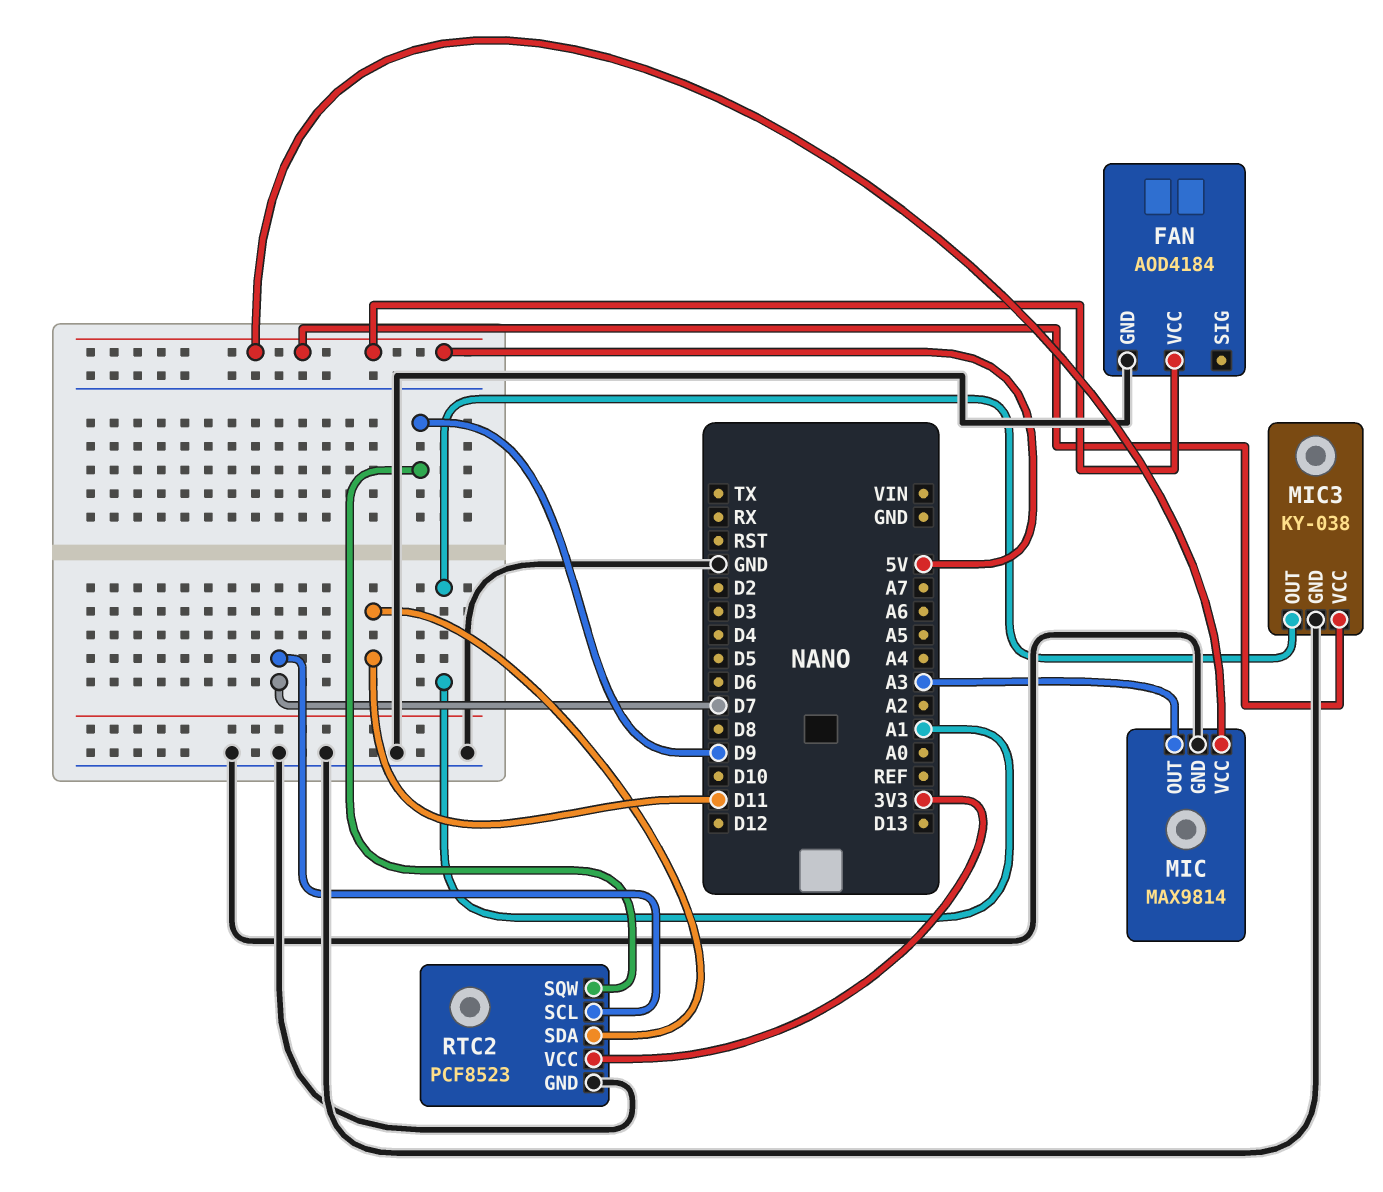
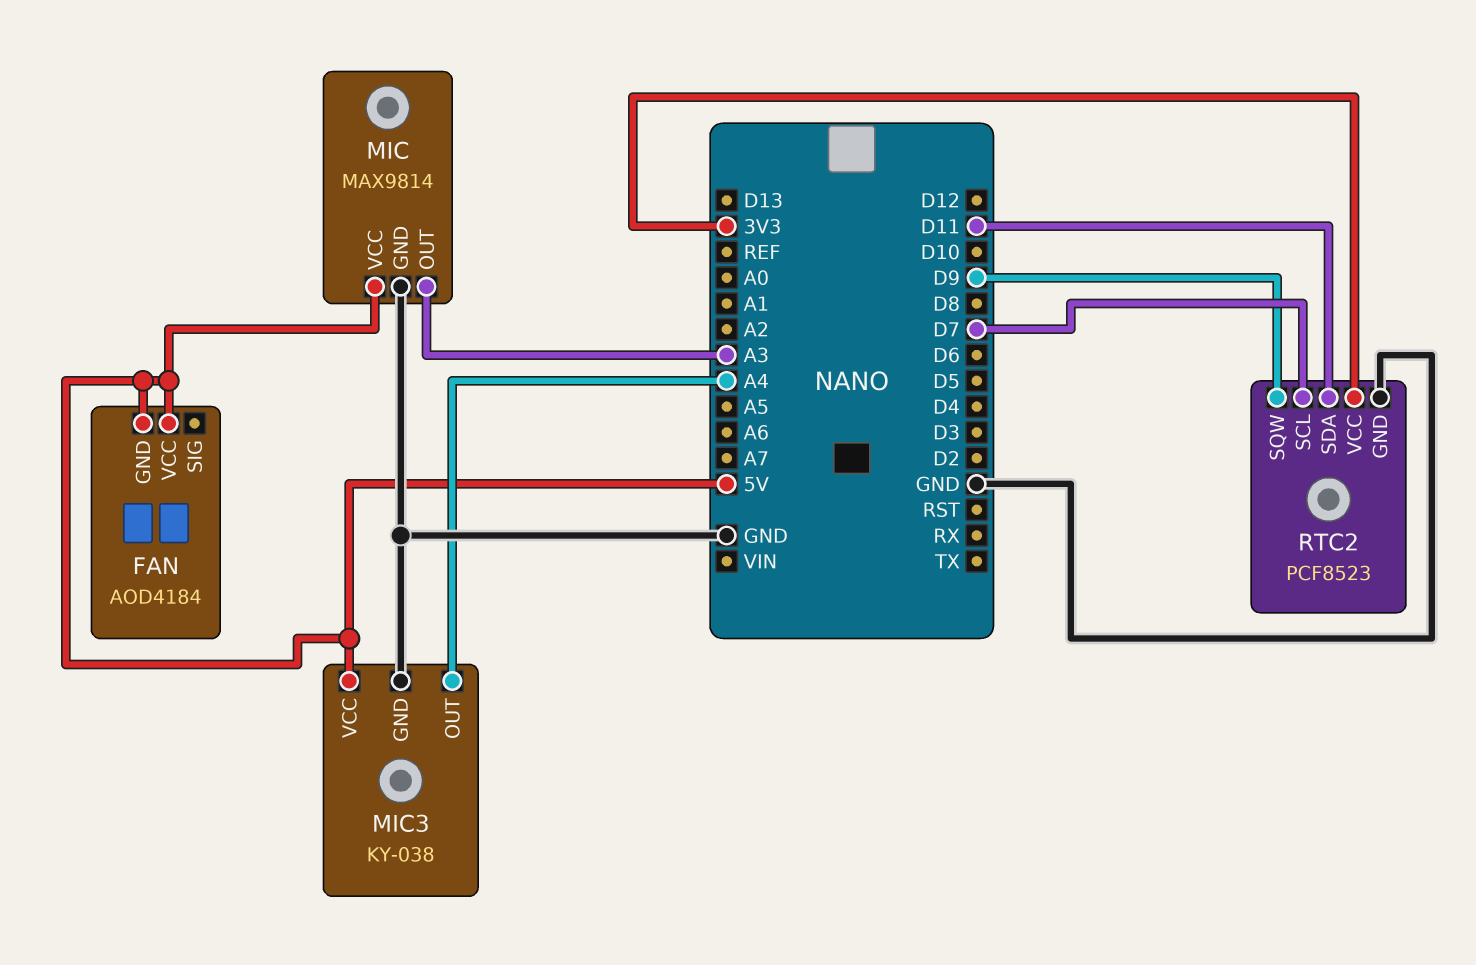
FAN pin GND: GND -> 5V
MIC3 pin OUT: A1 -> A4

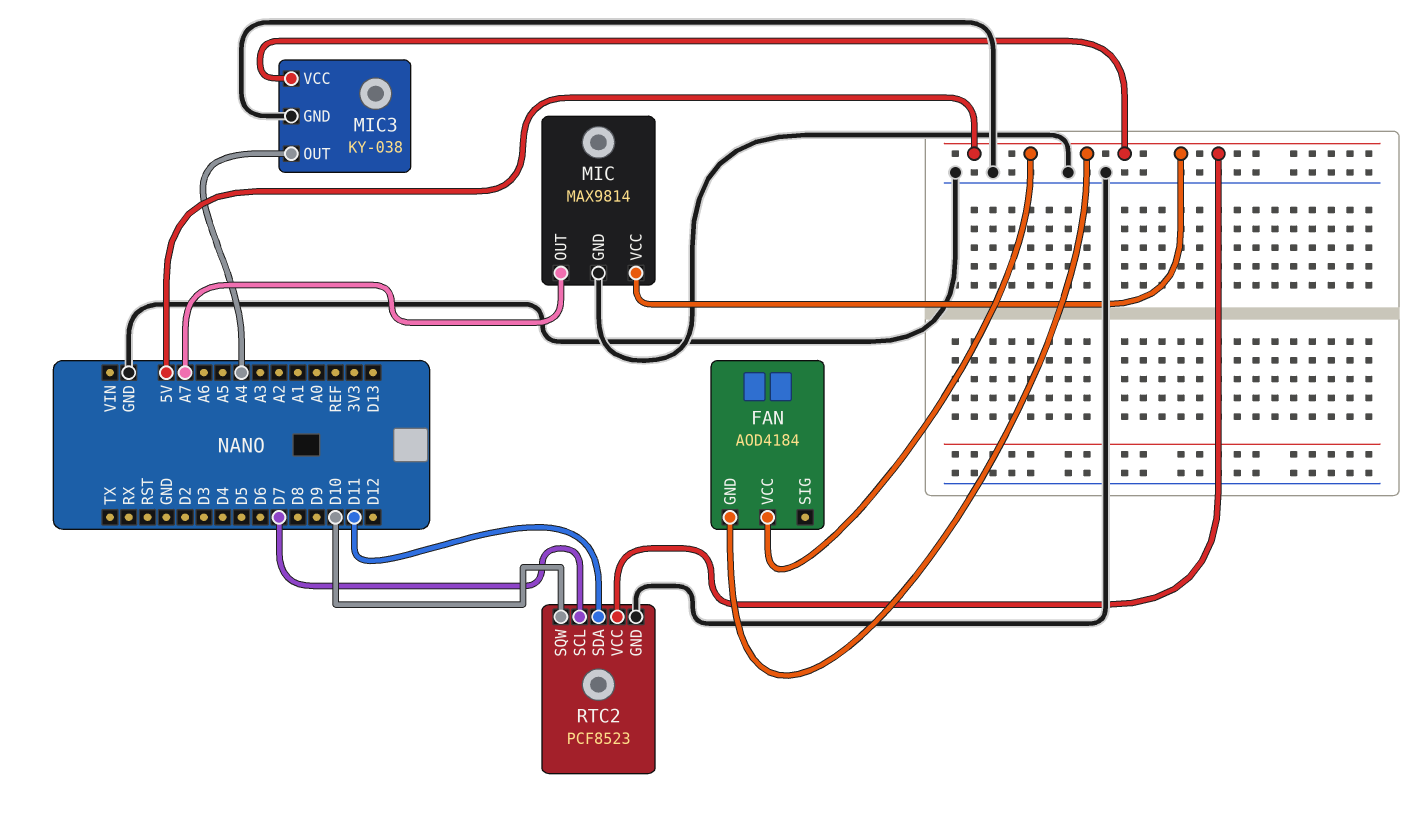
MIC pin OUT: A3 -> A7
RTC2 pin SQW: D9 -> D10
RTC2 pin VCC: 3V3 -> 5V

